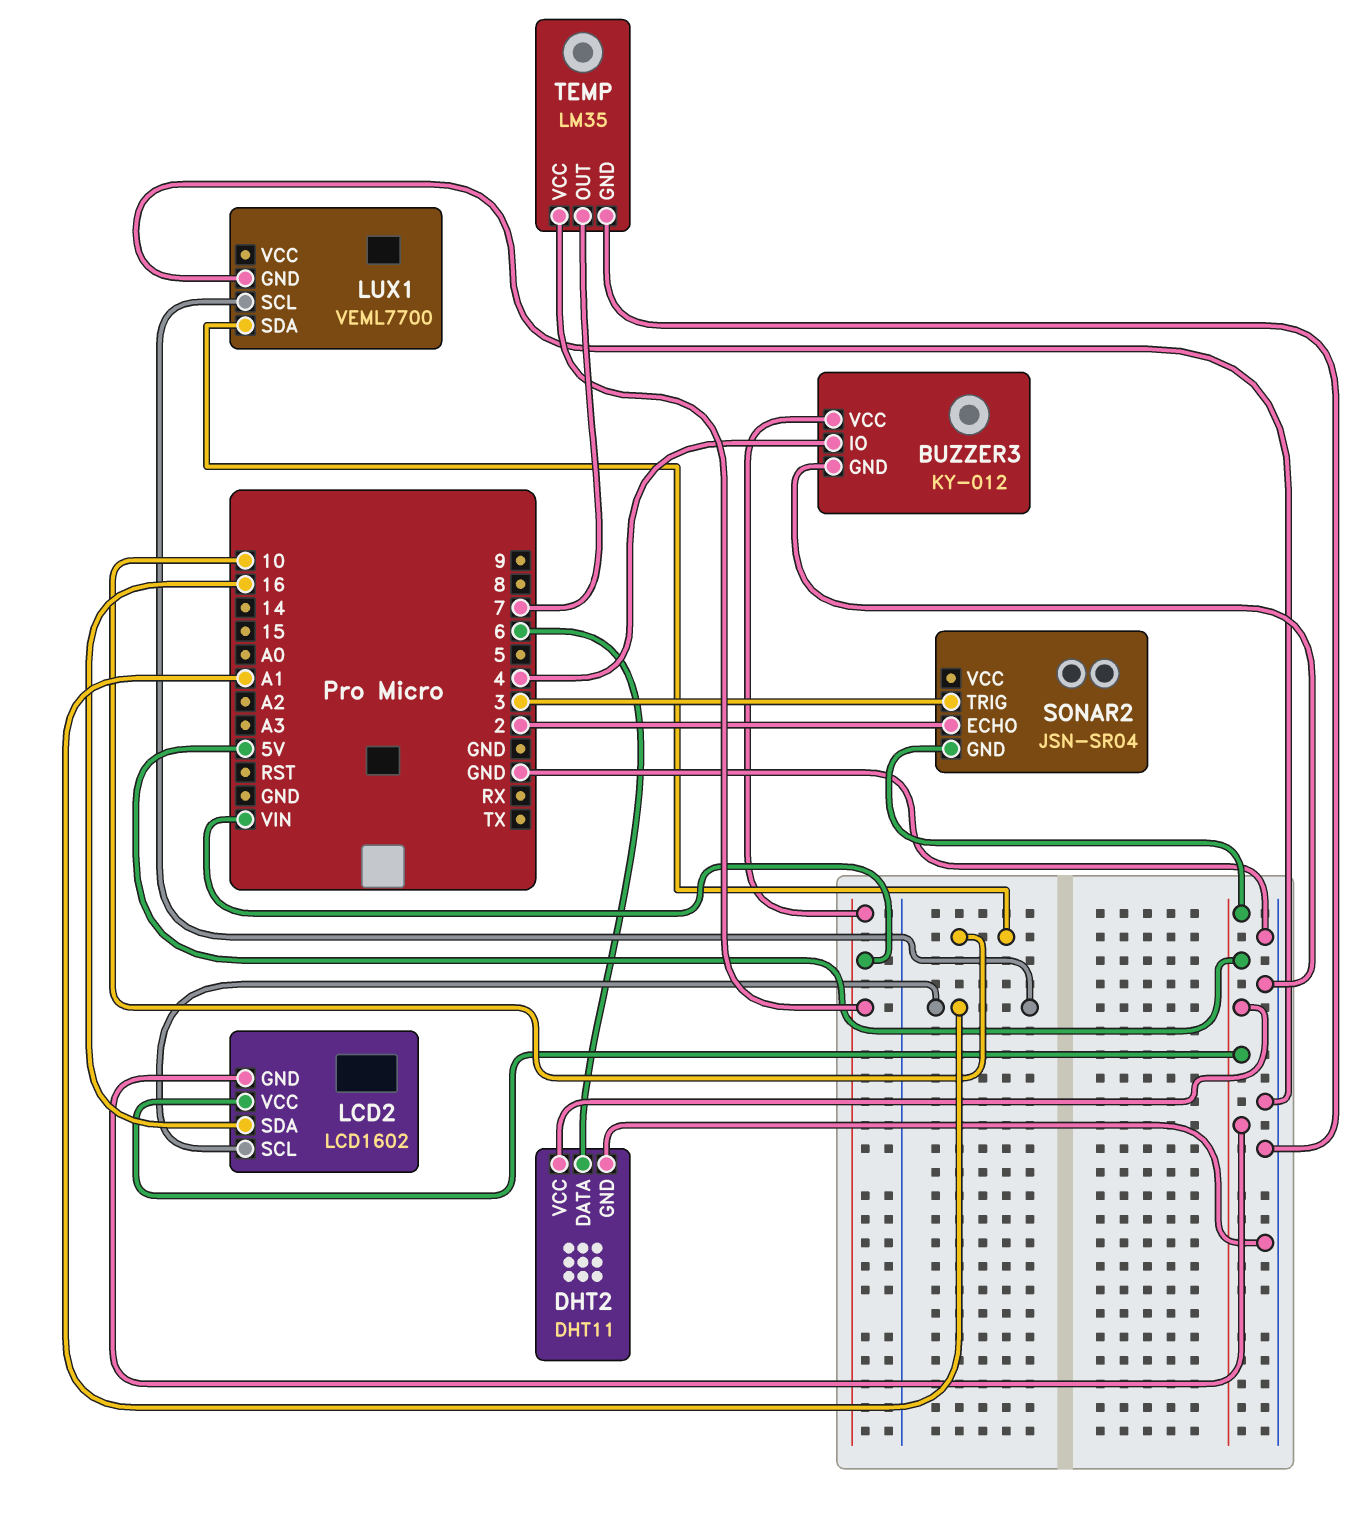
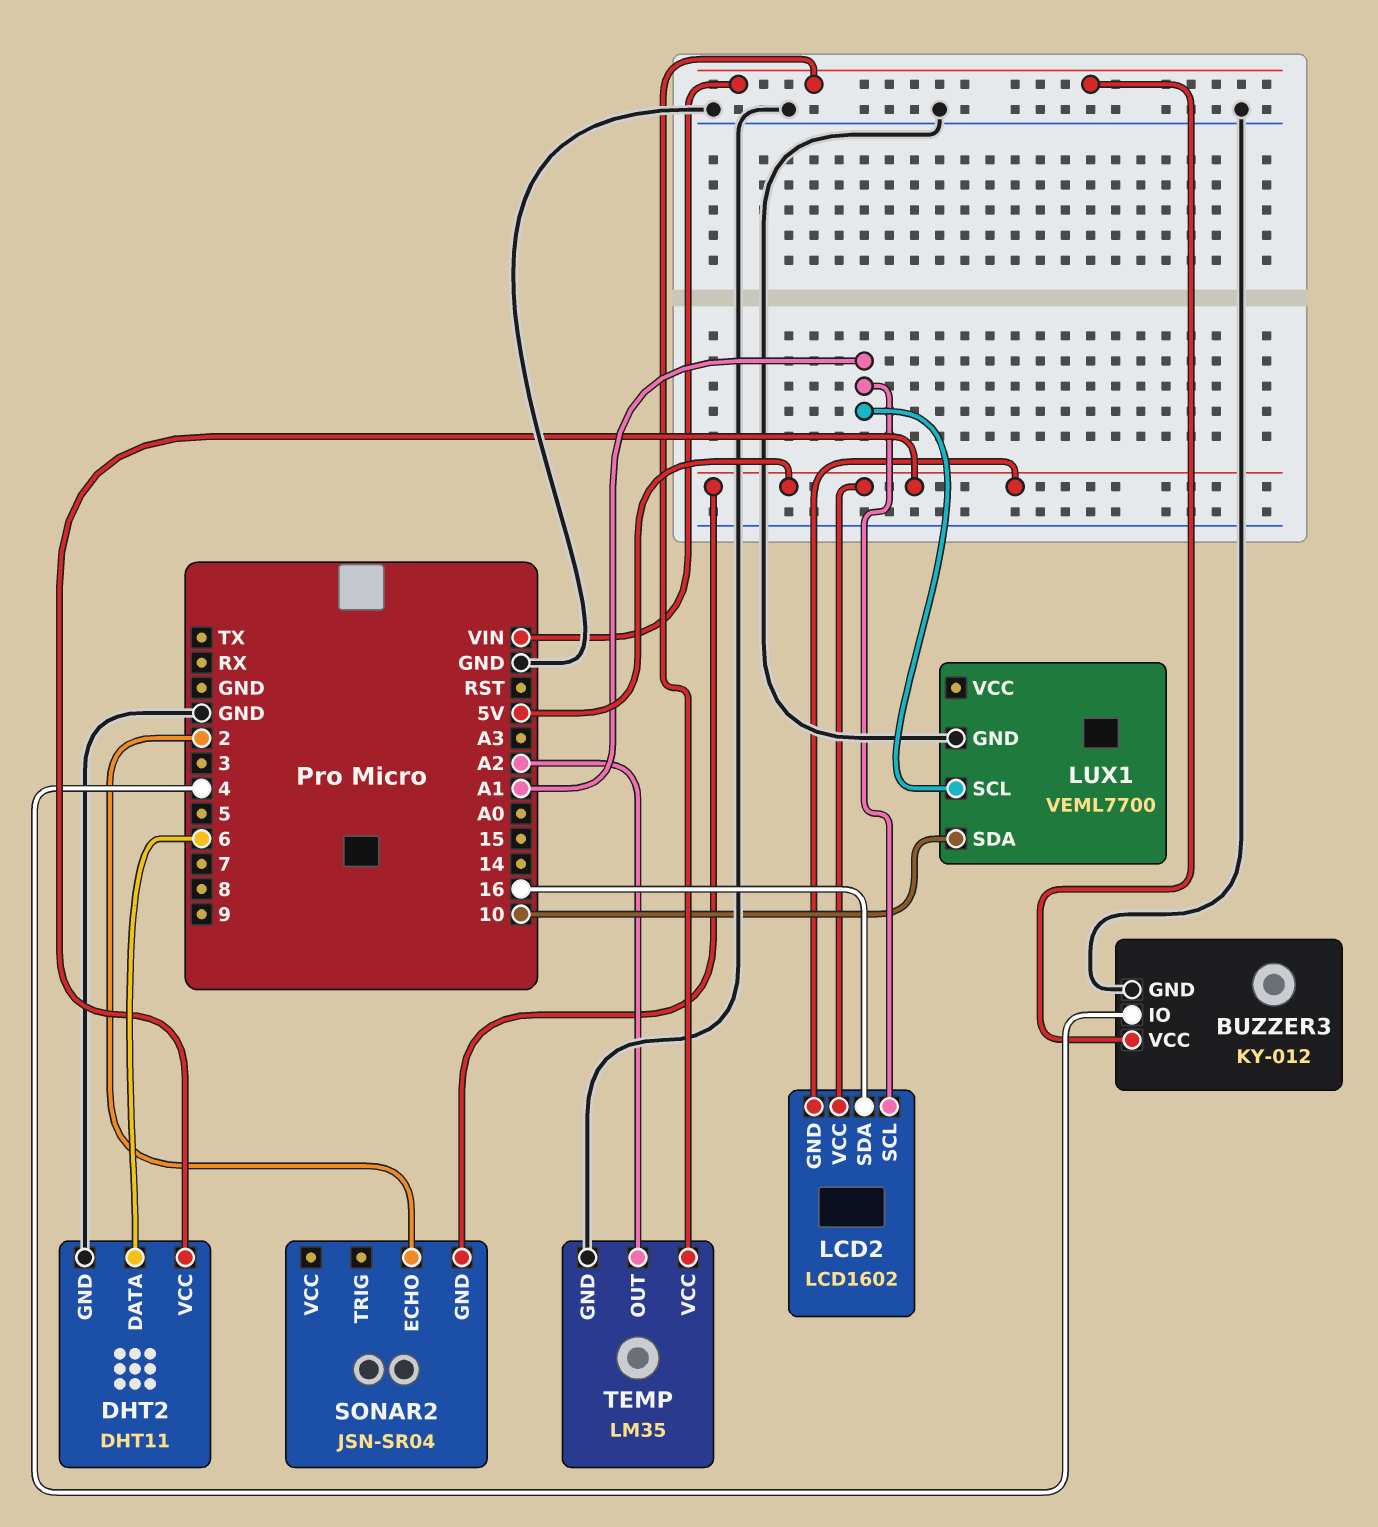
SONAR2 pin TRIG: 3 -> none
TEMP pin OUT: 7 -> A2

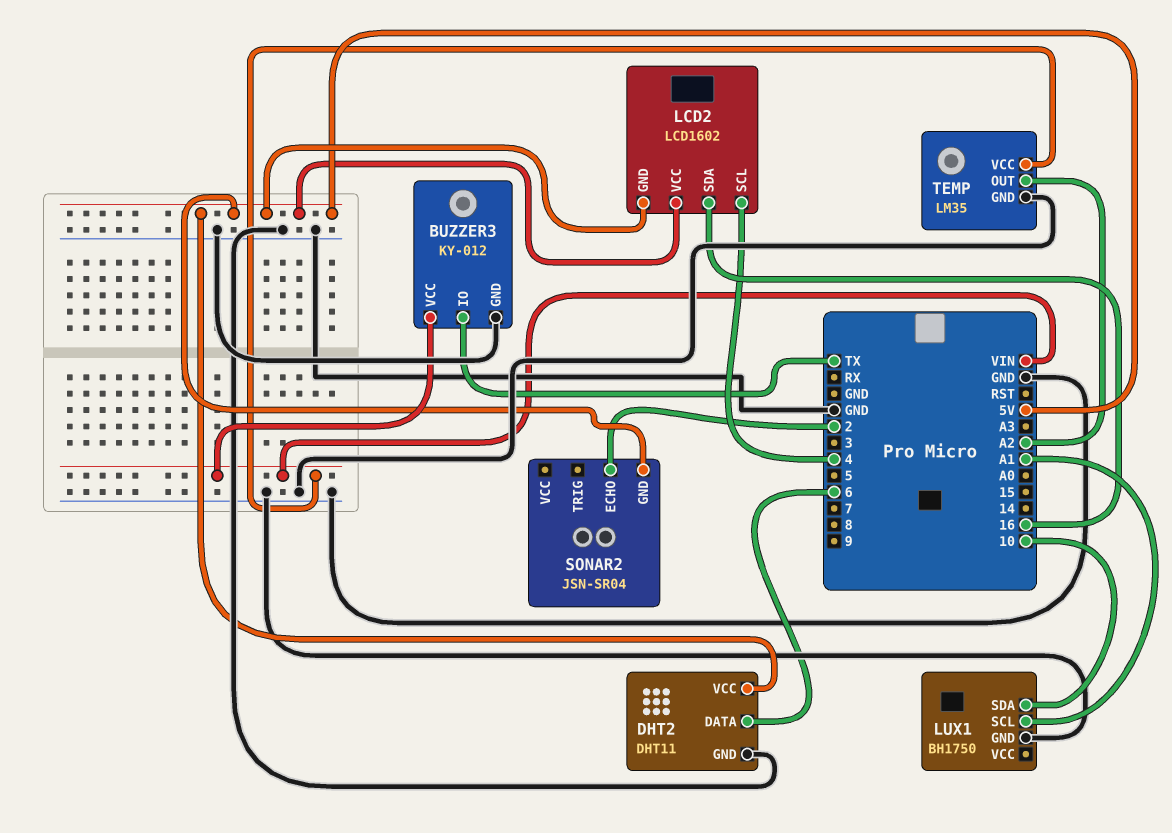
BUZZER3 pin IO: 4 -> TX
LCD2 pin SCL: A1 -> 4
LUX1: VEML7700 -> BH1750

